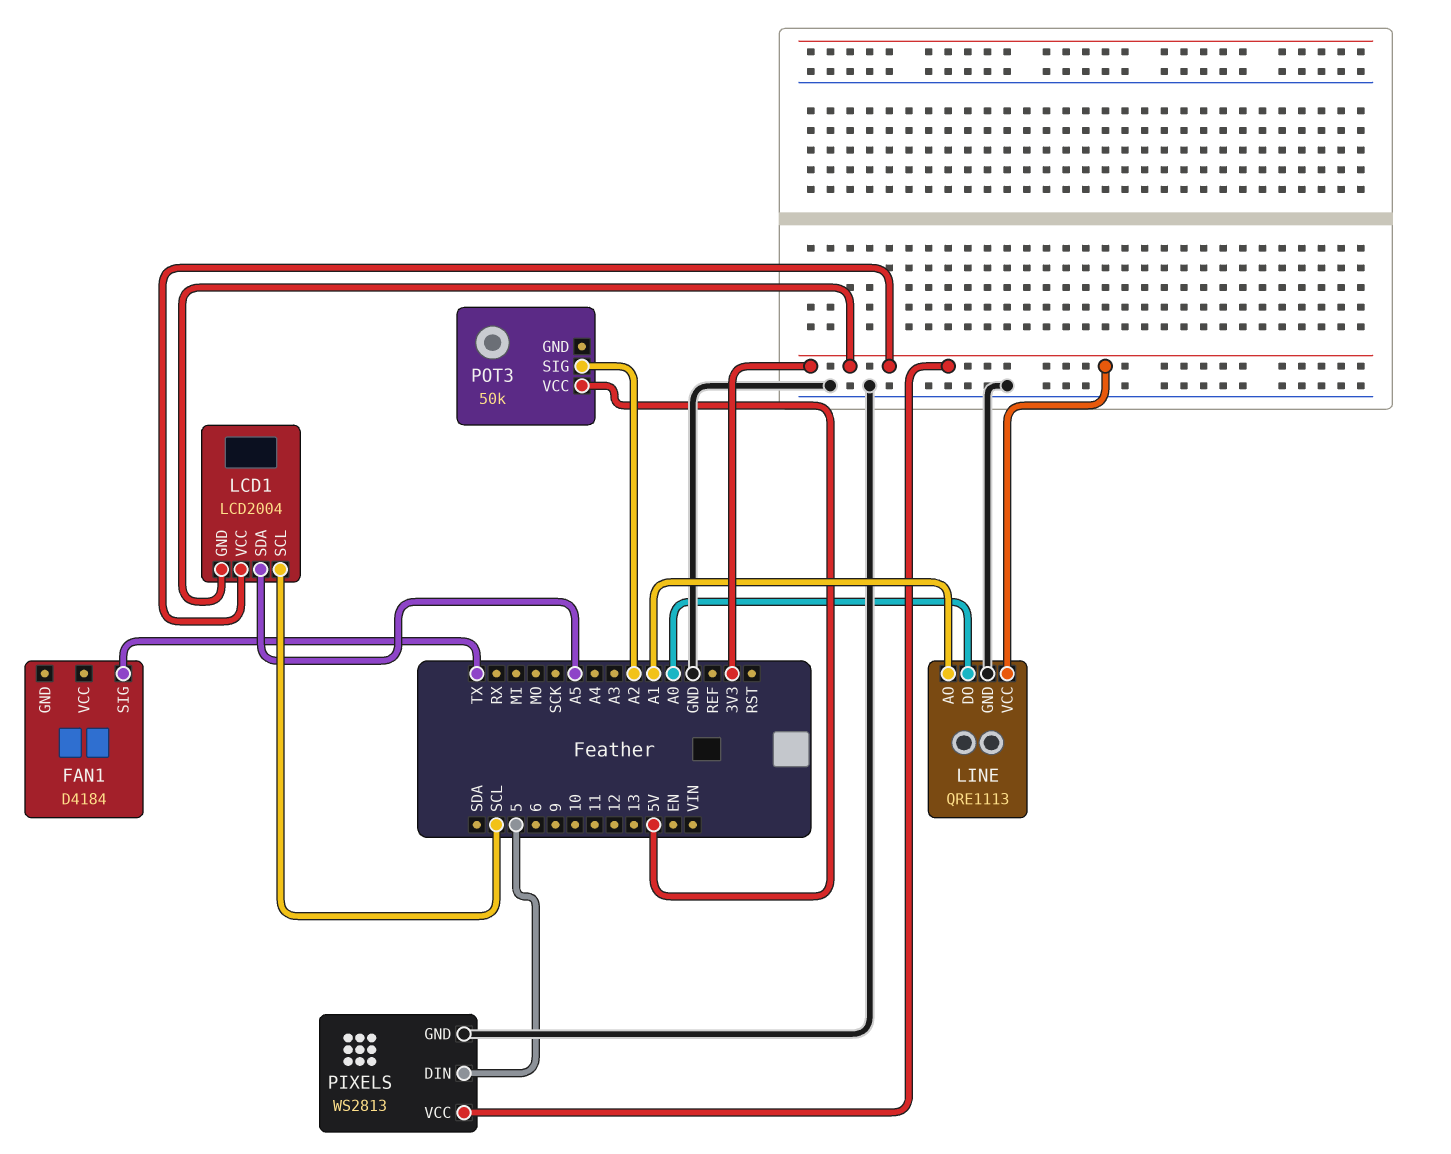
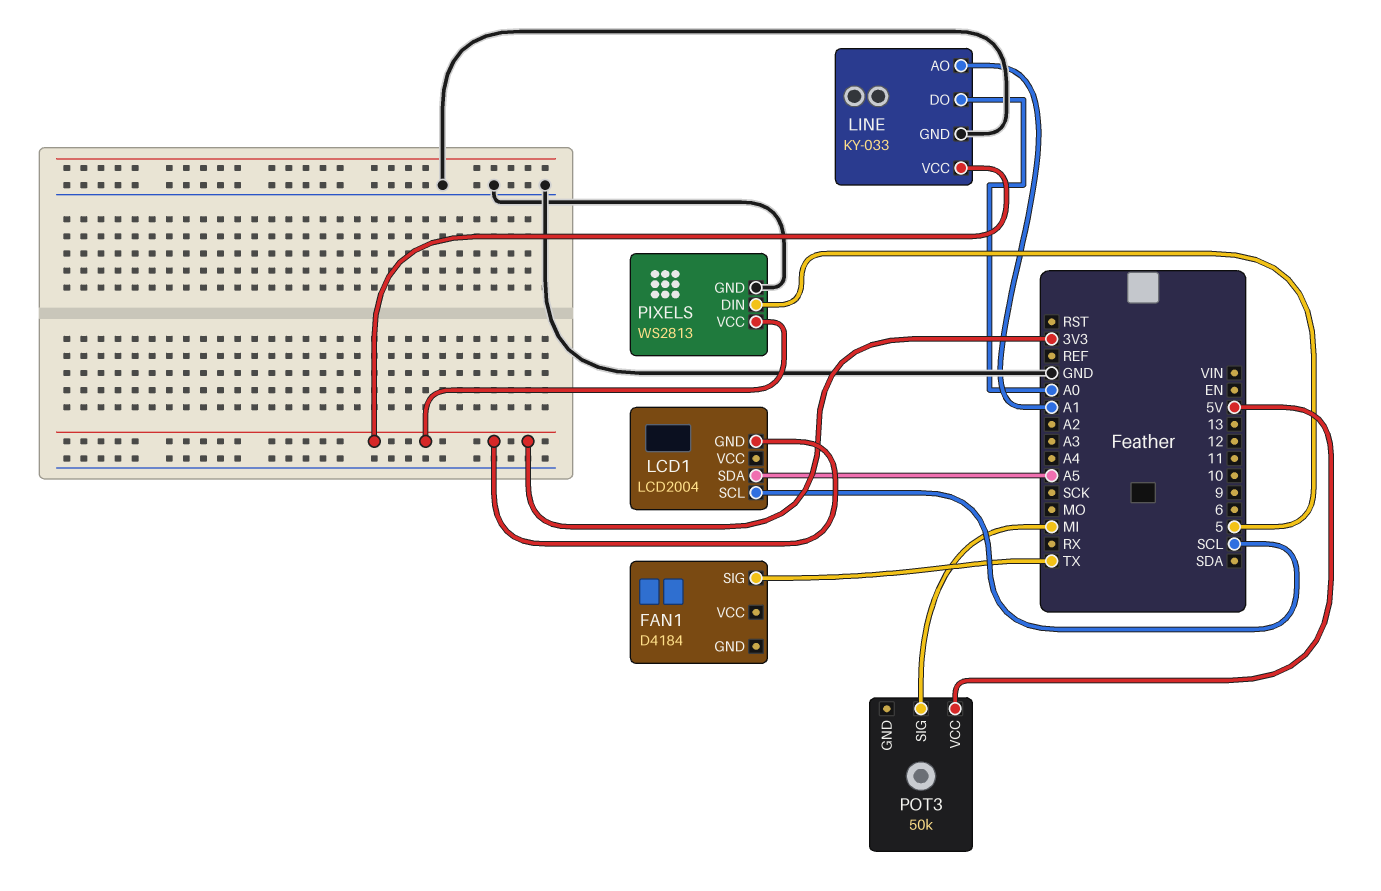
LCD1 pin VCC: 3V3 -> none
LINE: QRE1113 -> KY-033
POT3 pin SIG: A2 -> MI

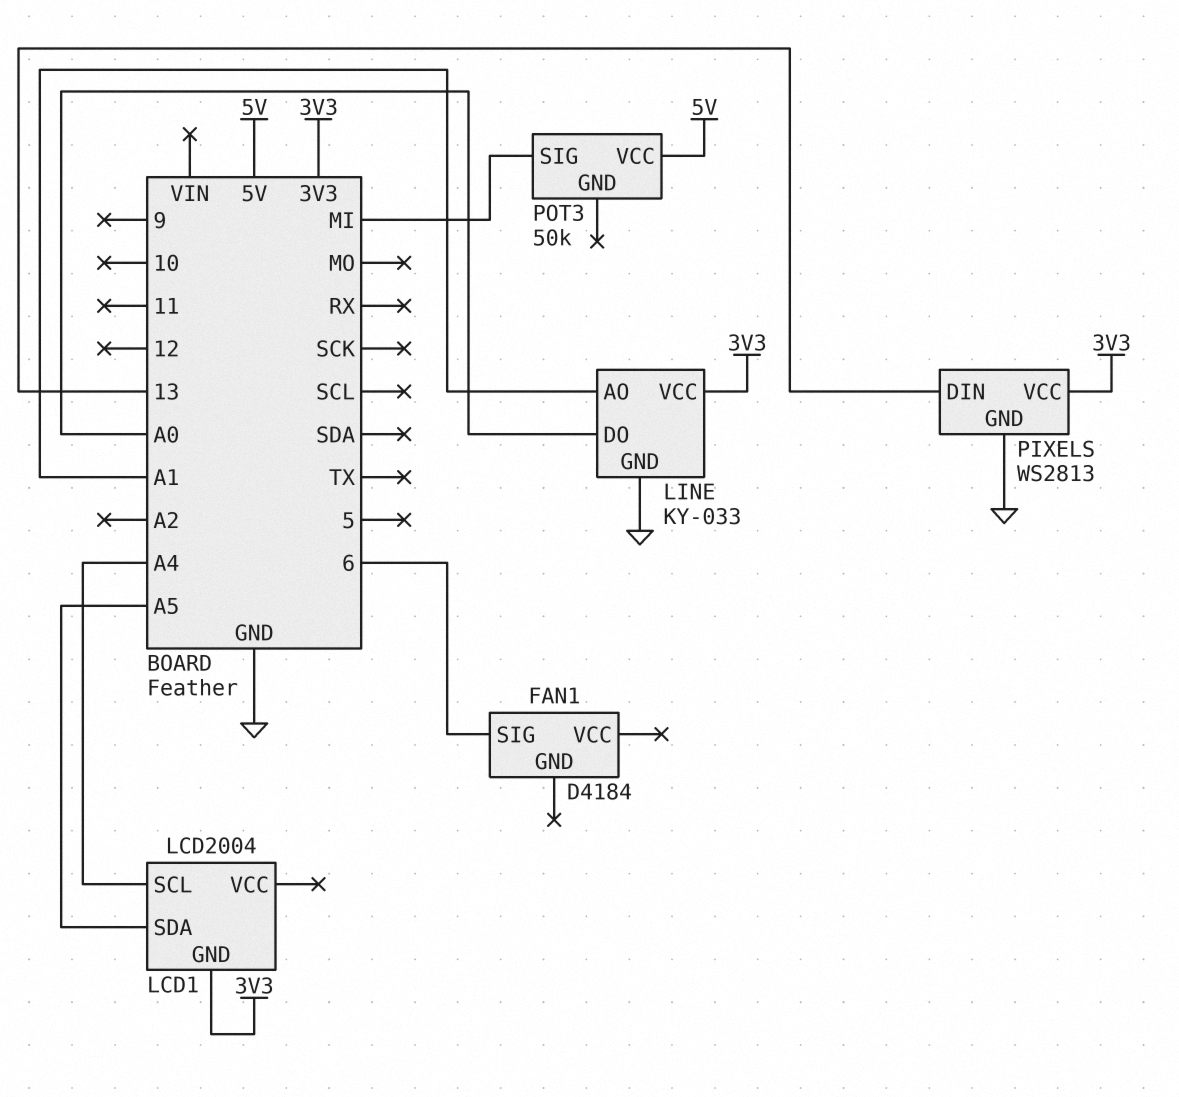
FAN1 pin SIG: TX -> 6
LCD1 pin SCL: SCL -> A4
PIXELS pin DIN: 5 -> 13

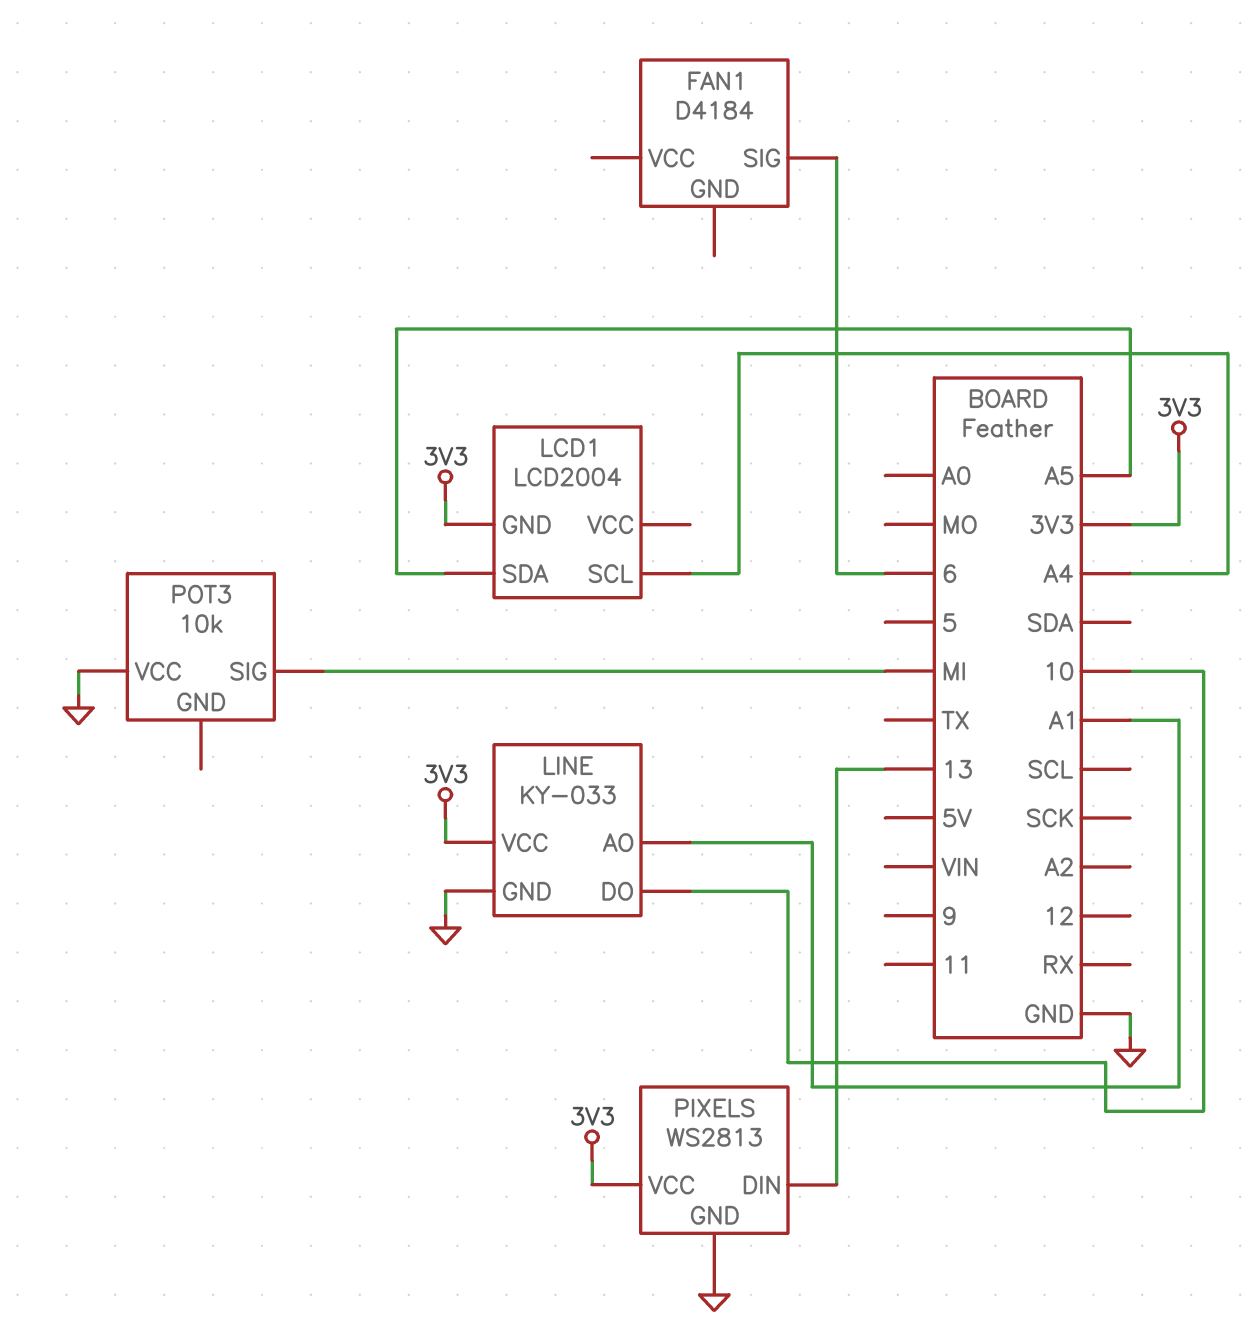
LINE pin DO: A0 -> 10
POT3: 50k -> 10k
POT3 pin VCC: 5V -> GND

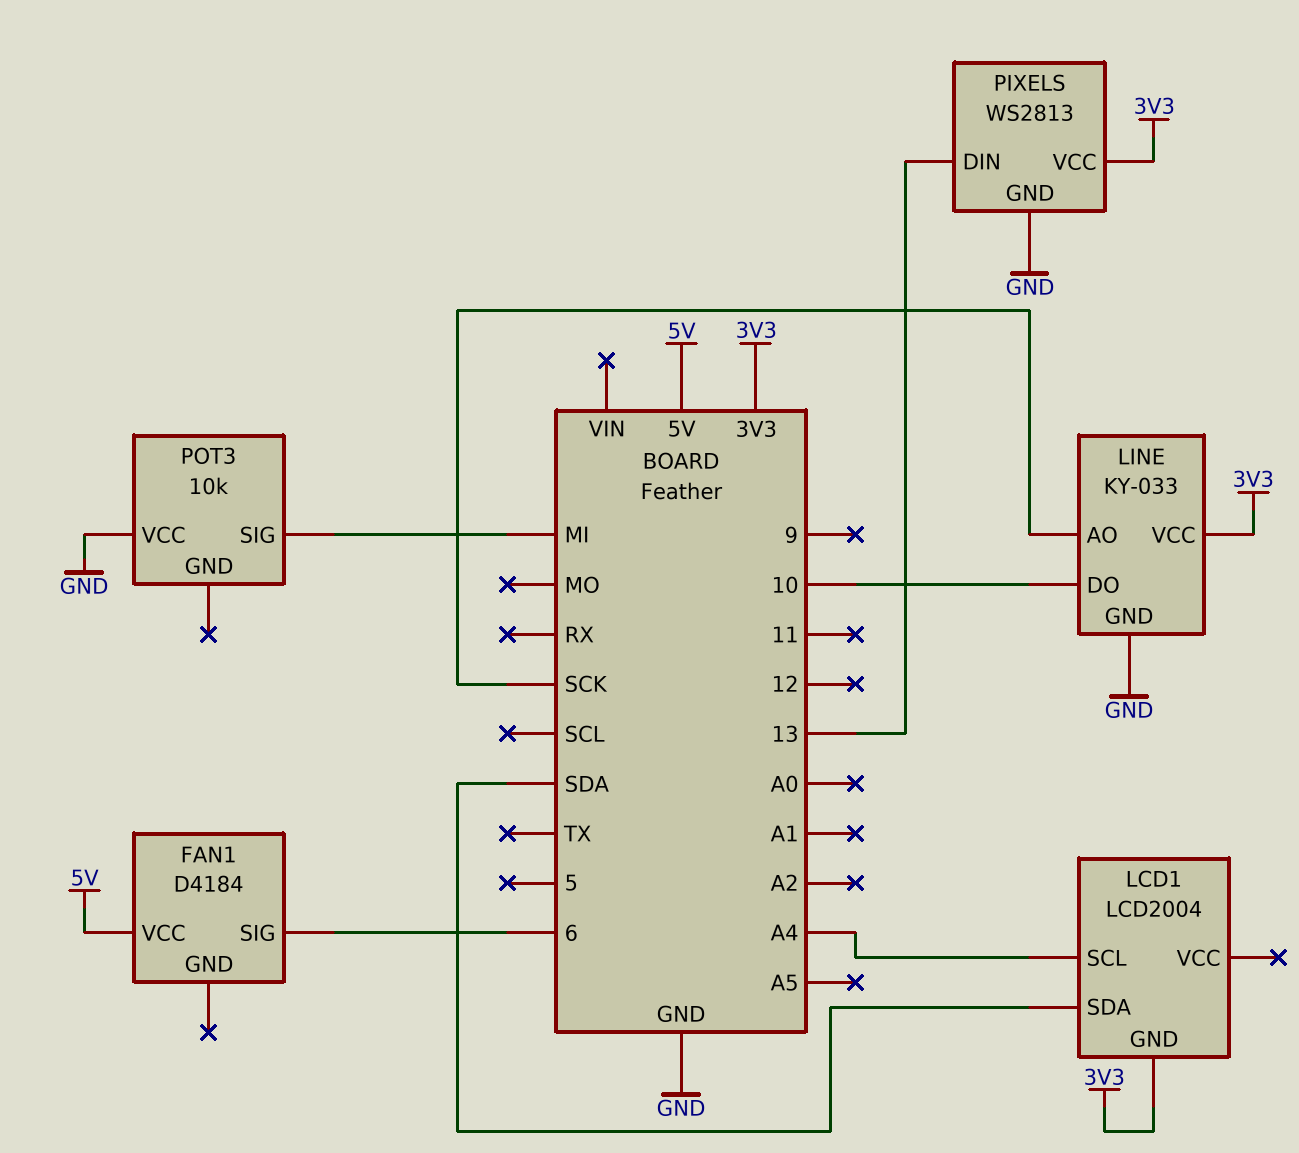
FAN1 pin VCC: none -> 5V
LCD1 pin SDA: A5 -> SDA
LINE pin AO: A1 -> SCK

